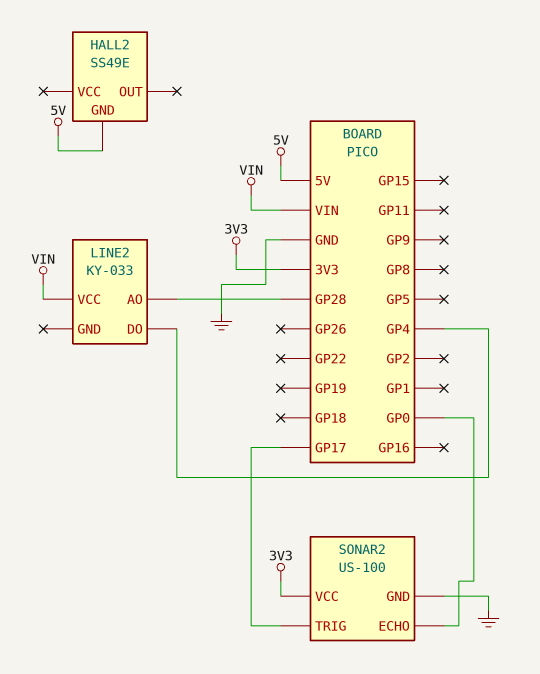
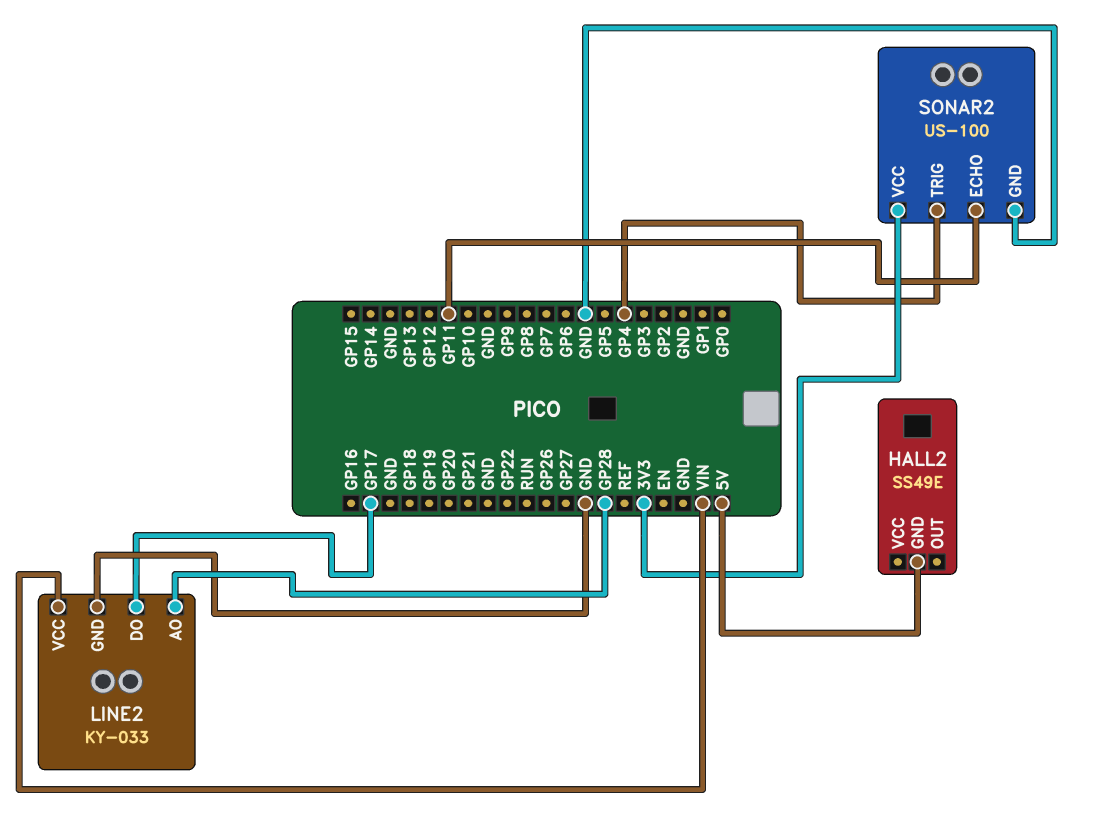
LINE2 pin DO: GP4 -> GP17
LINE2 pin GND: none -> GND
SONAR2 pin ECHO: GP0 -> GP11
SONAR2 pin TRIG: GP17 -> GP4

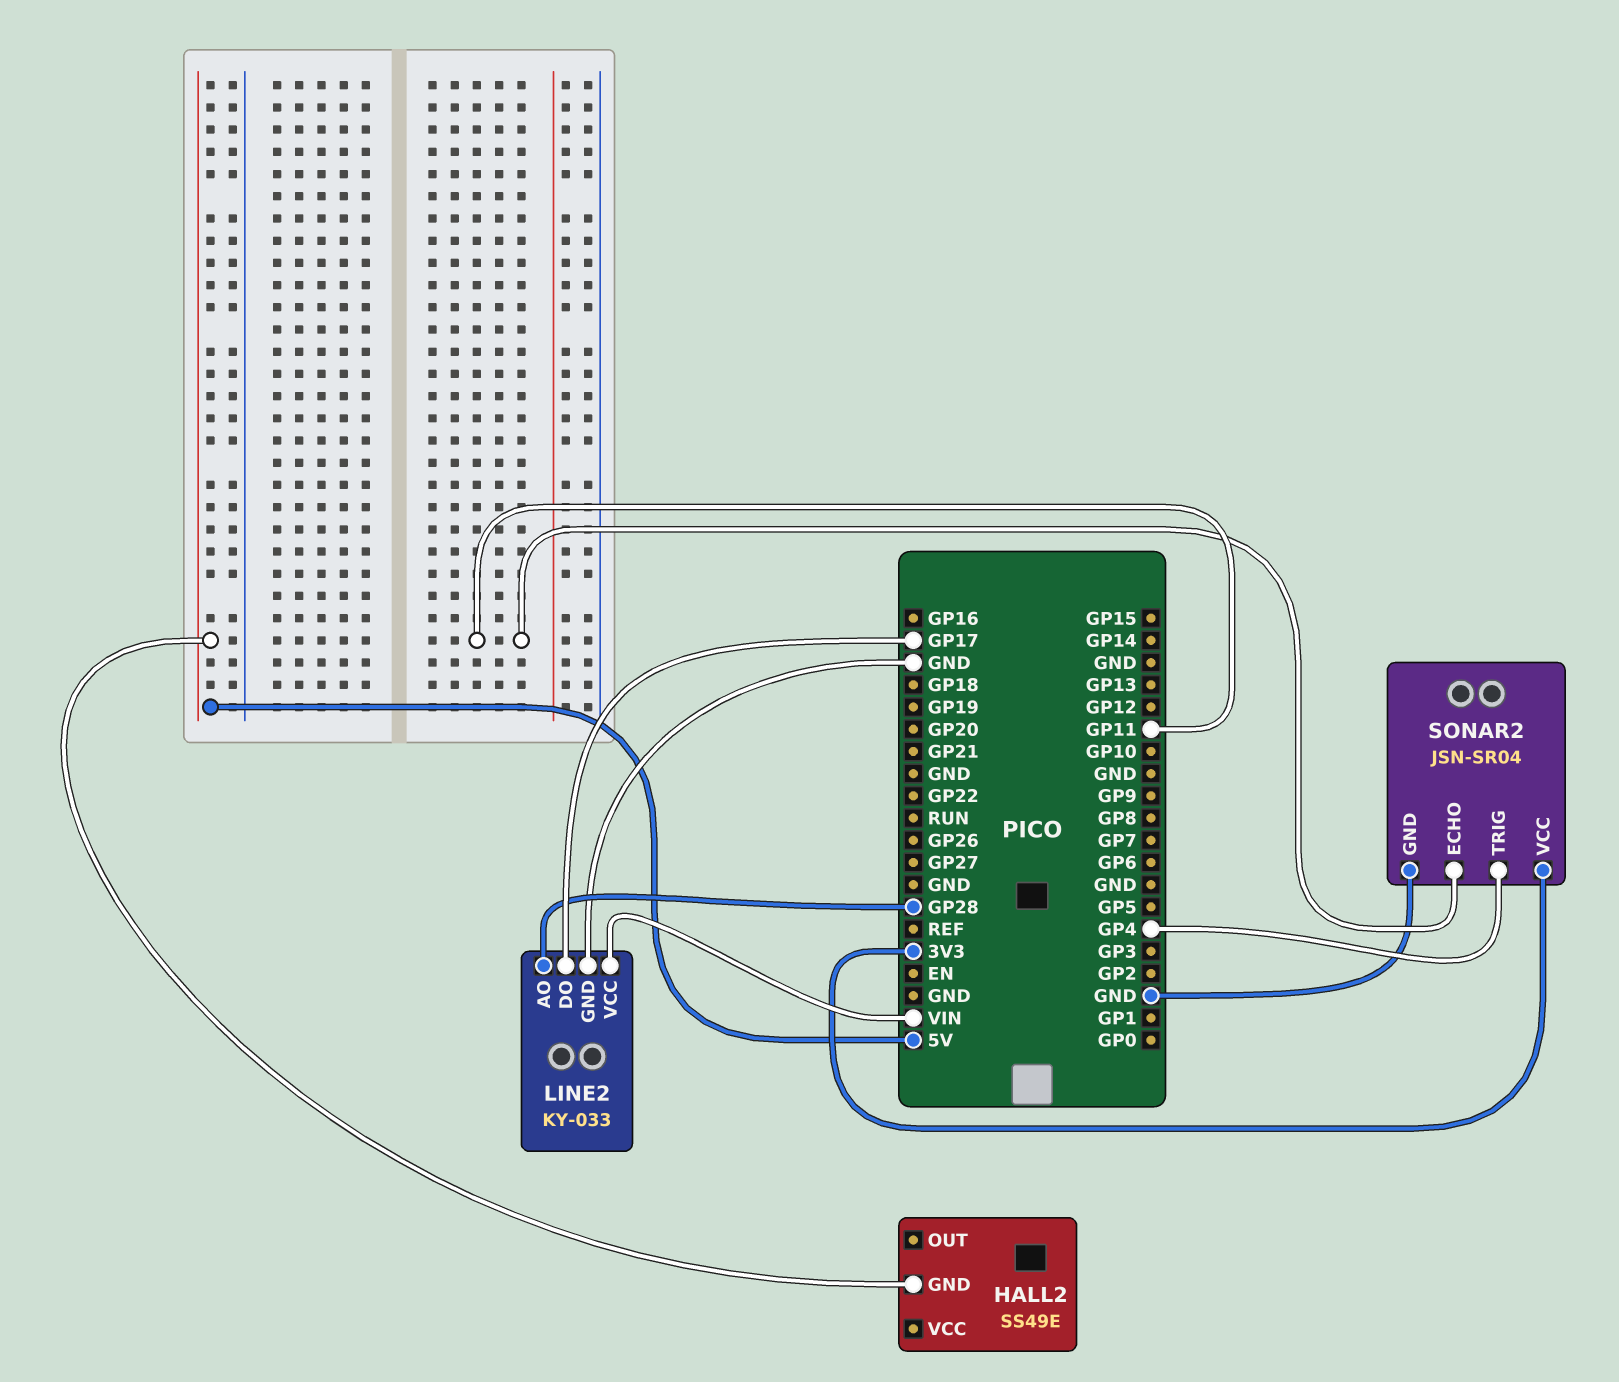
SONAR2: US-100 -> JSN-SR04

